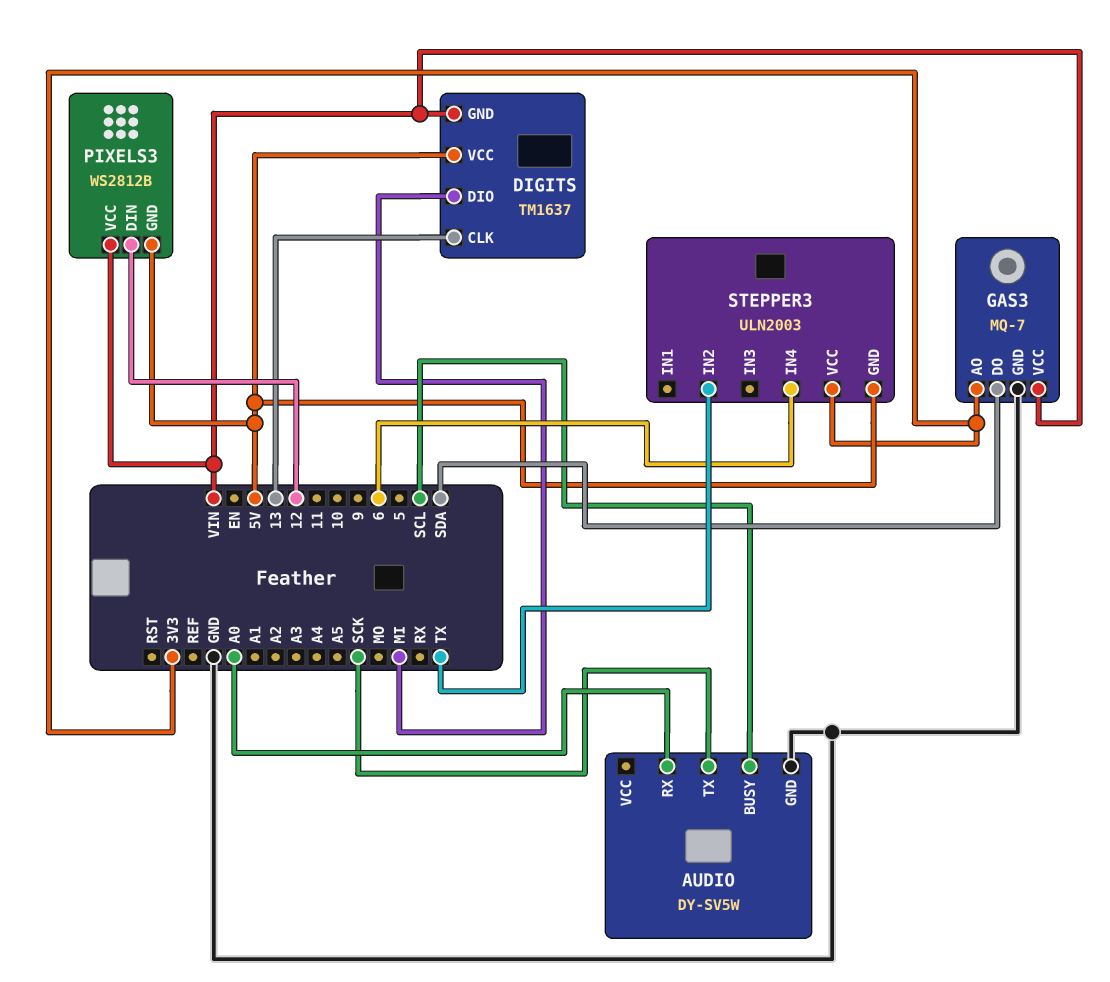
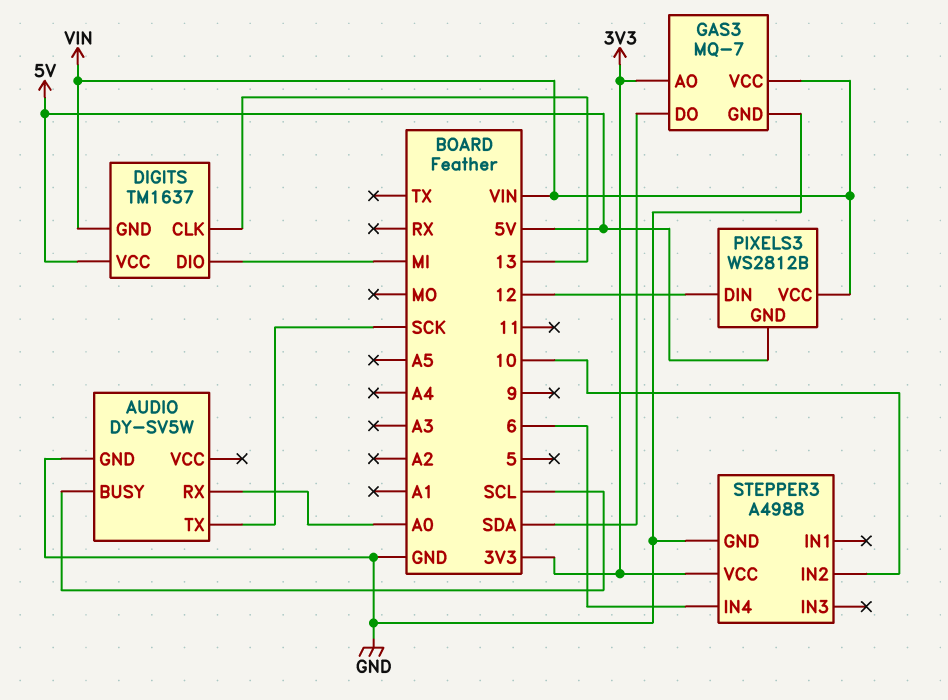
STEPPER3: ULN2003 -> A4988
STEPPER3 pin GND: 5V -> GND
STEPPER3 pin IN2: TX -> 10

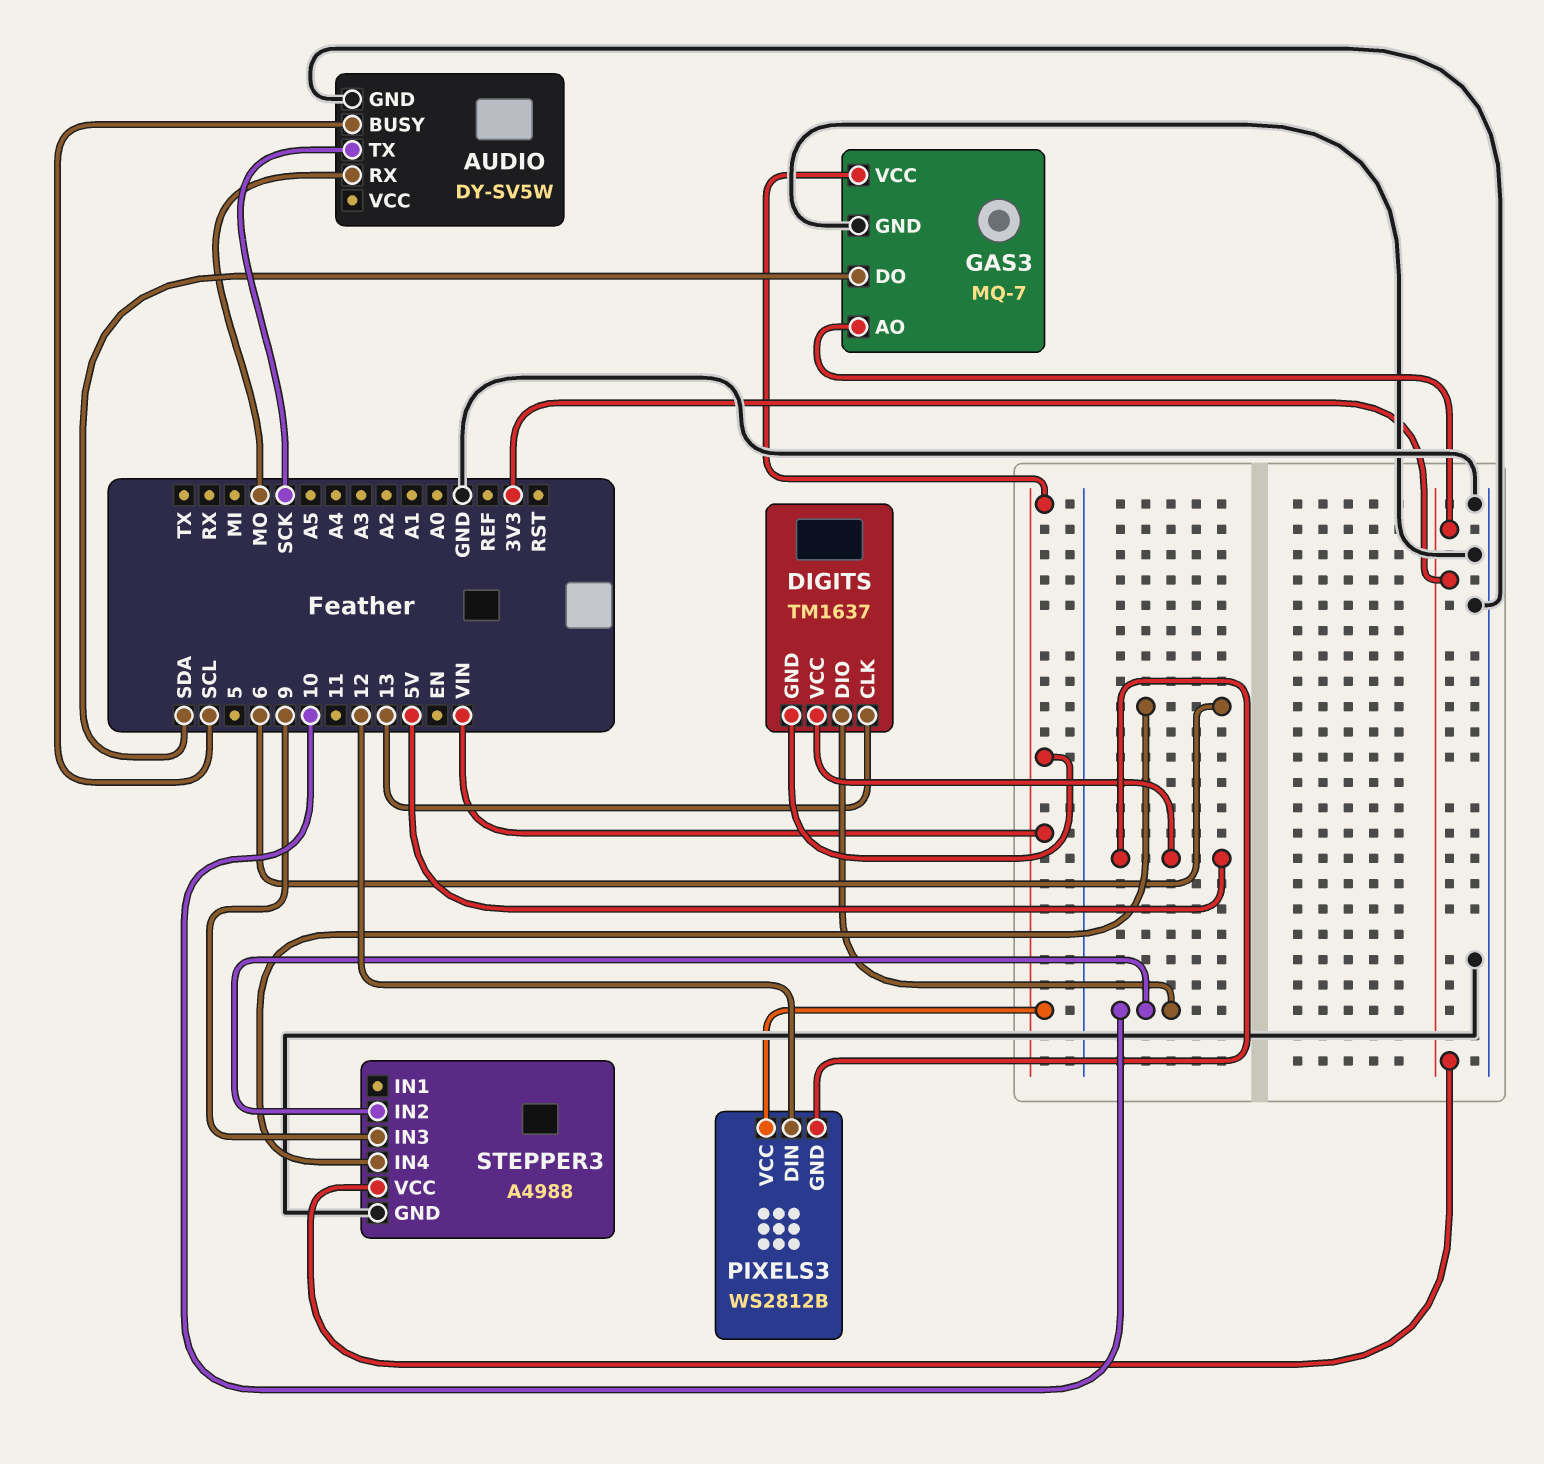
AUDIO pin RX: A0 -> MO
DIGITS pin DIO: MI -> 10
STEPPER3 pin IN3: none -> 9

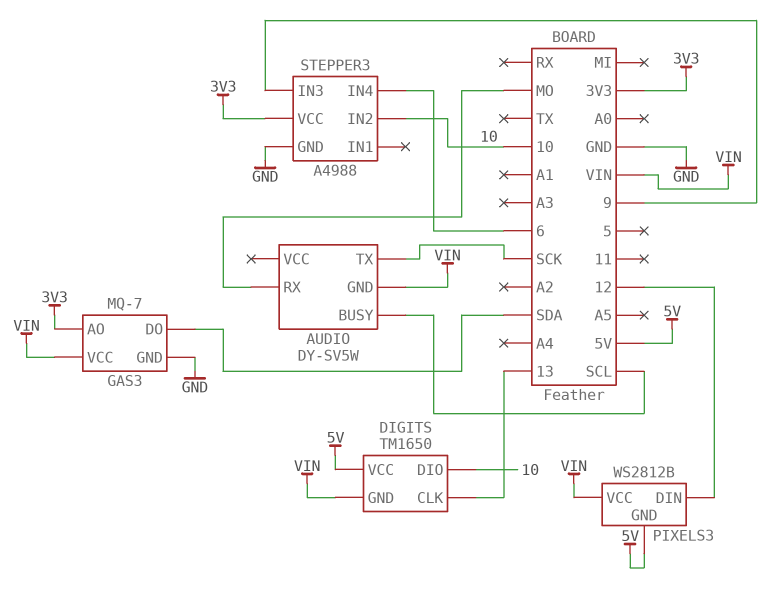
AUDIO pin GND: GND -> VIN
DIGITS: TM1637 -> TM1650

